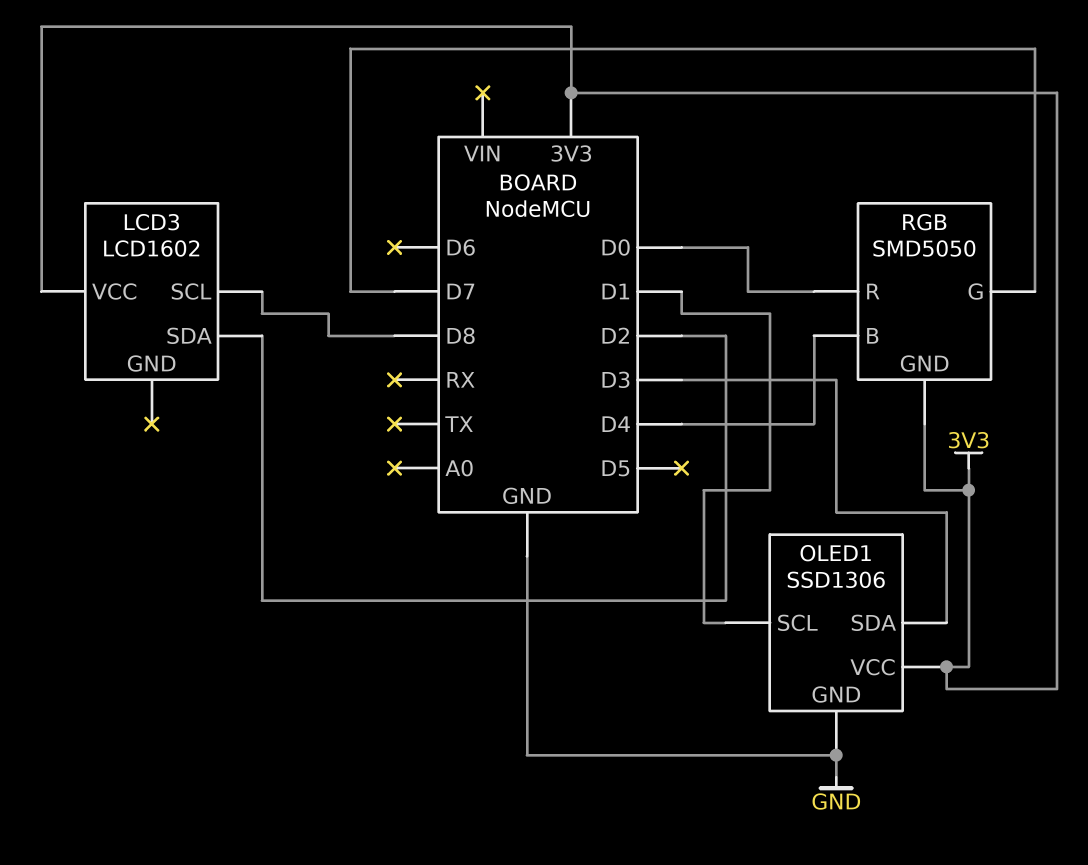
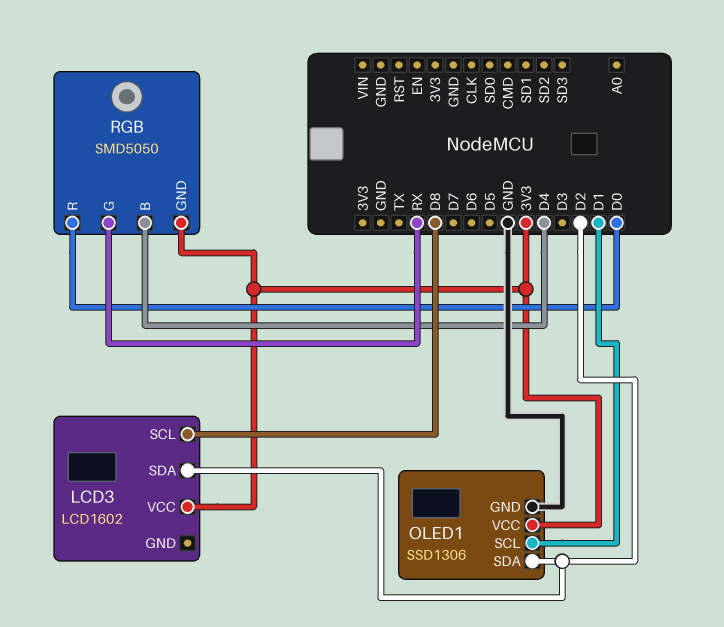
OLED1 pin SDA: D3 -> D2
RGB pin G: D7 -> RX

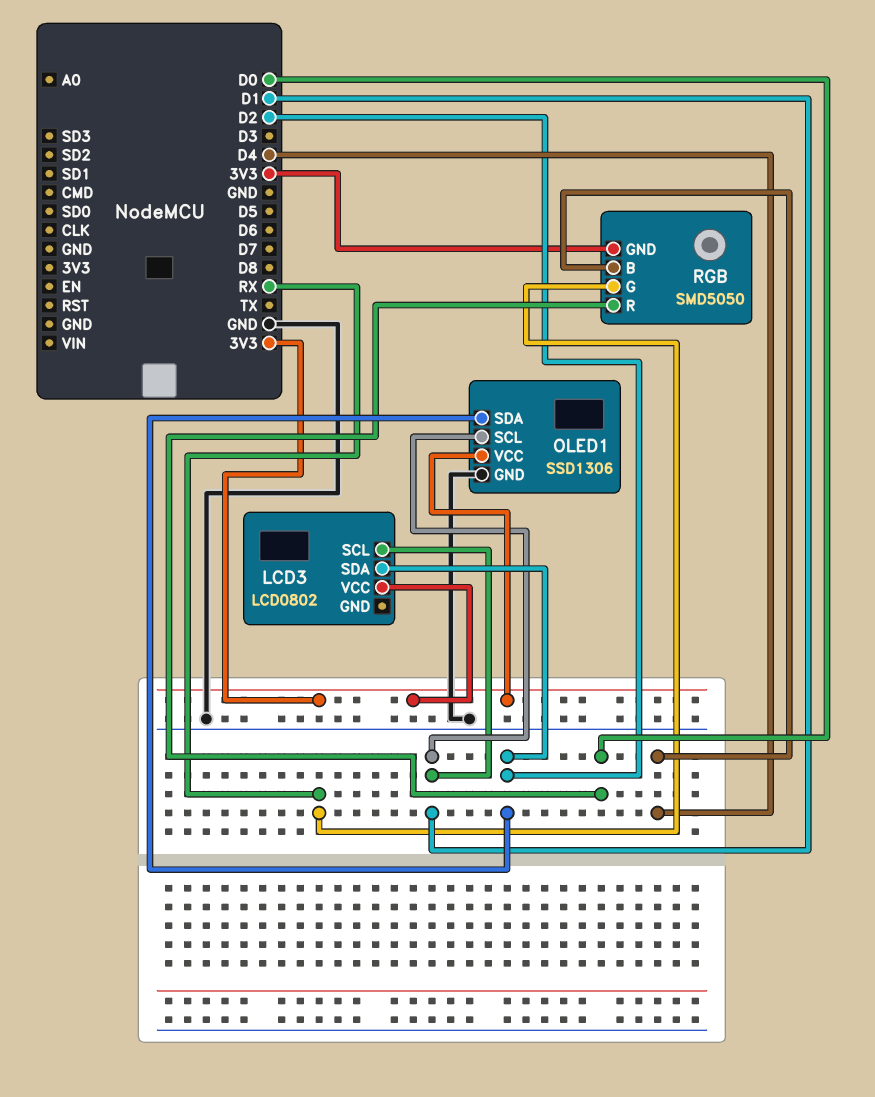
LCD3: LCD1602 -> LCD0802
LCD3 pin SCL: D8 -> D1

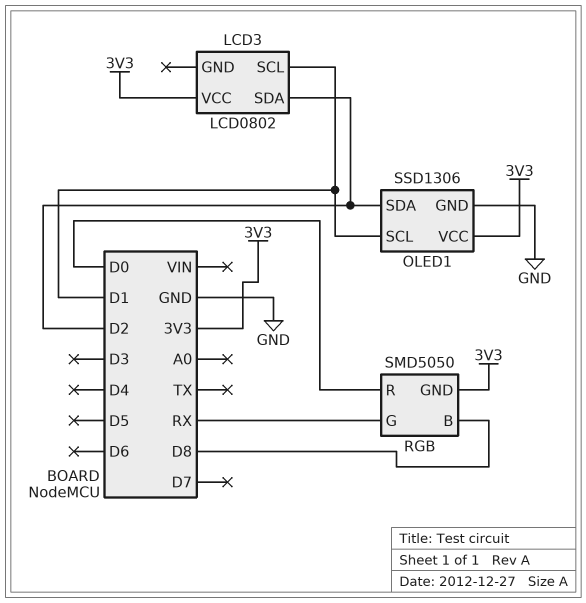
RGB pin B: D4 -> D8

